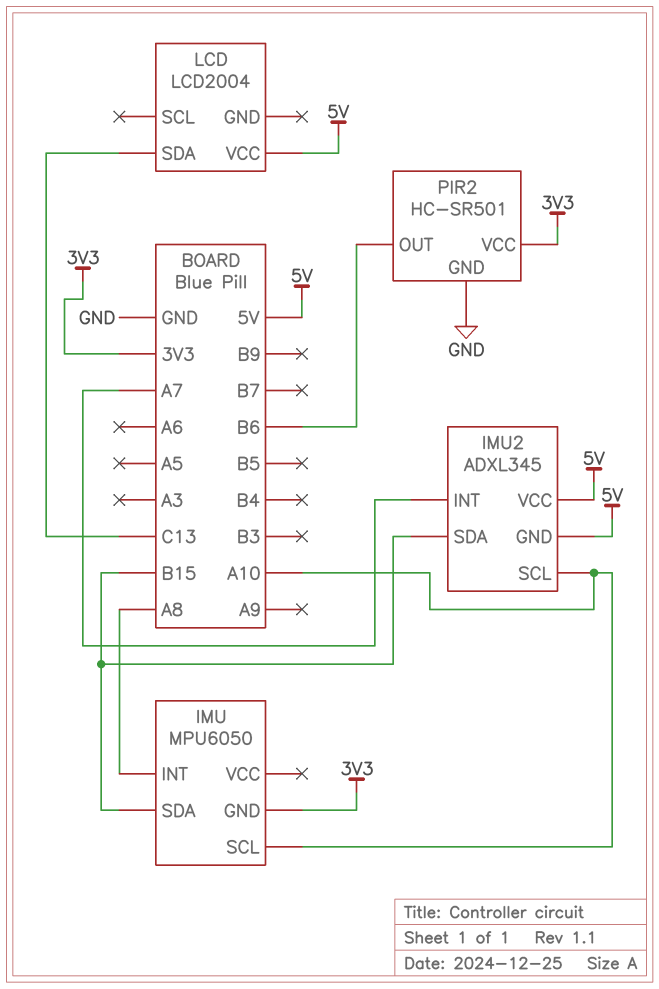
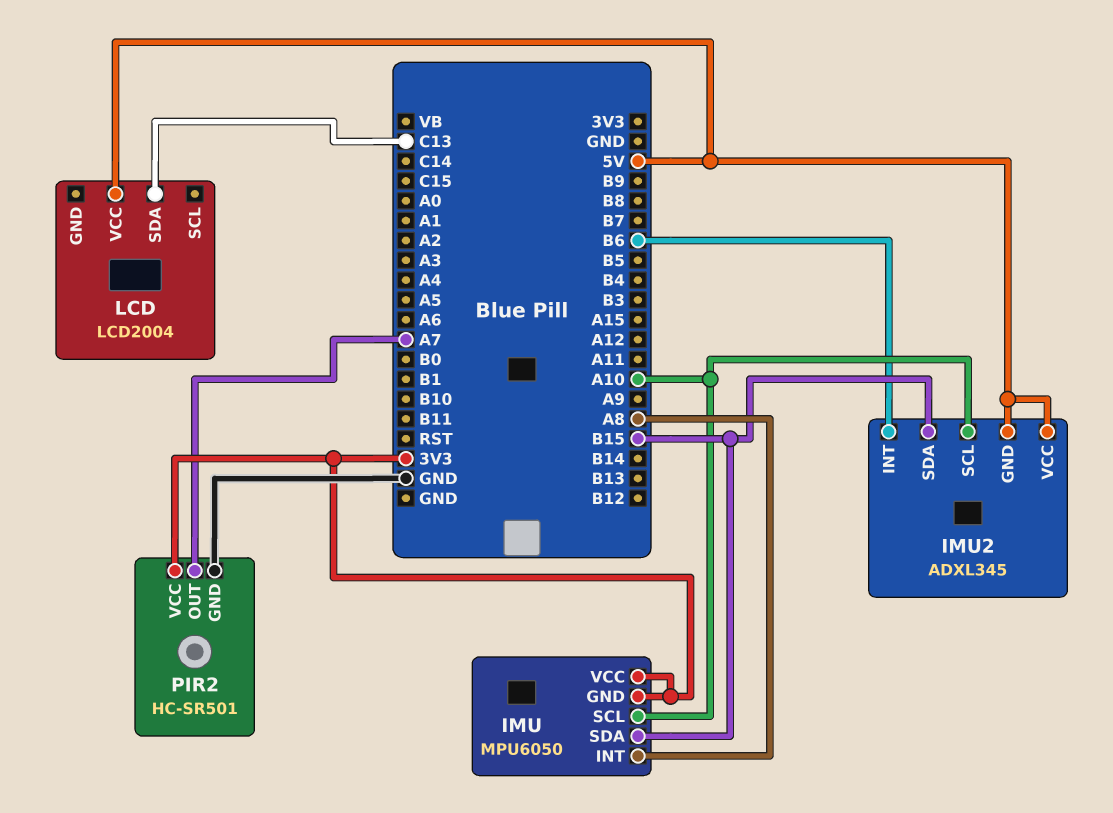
IMU pin VCC: none -> 3V3
IMU2 pin INT: A7 -> B6
PIR2 pin OUT: B6 -> A7

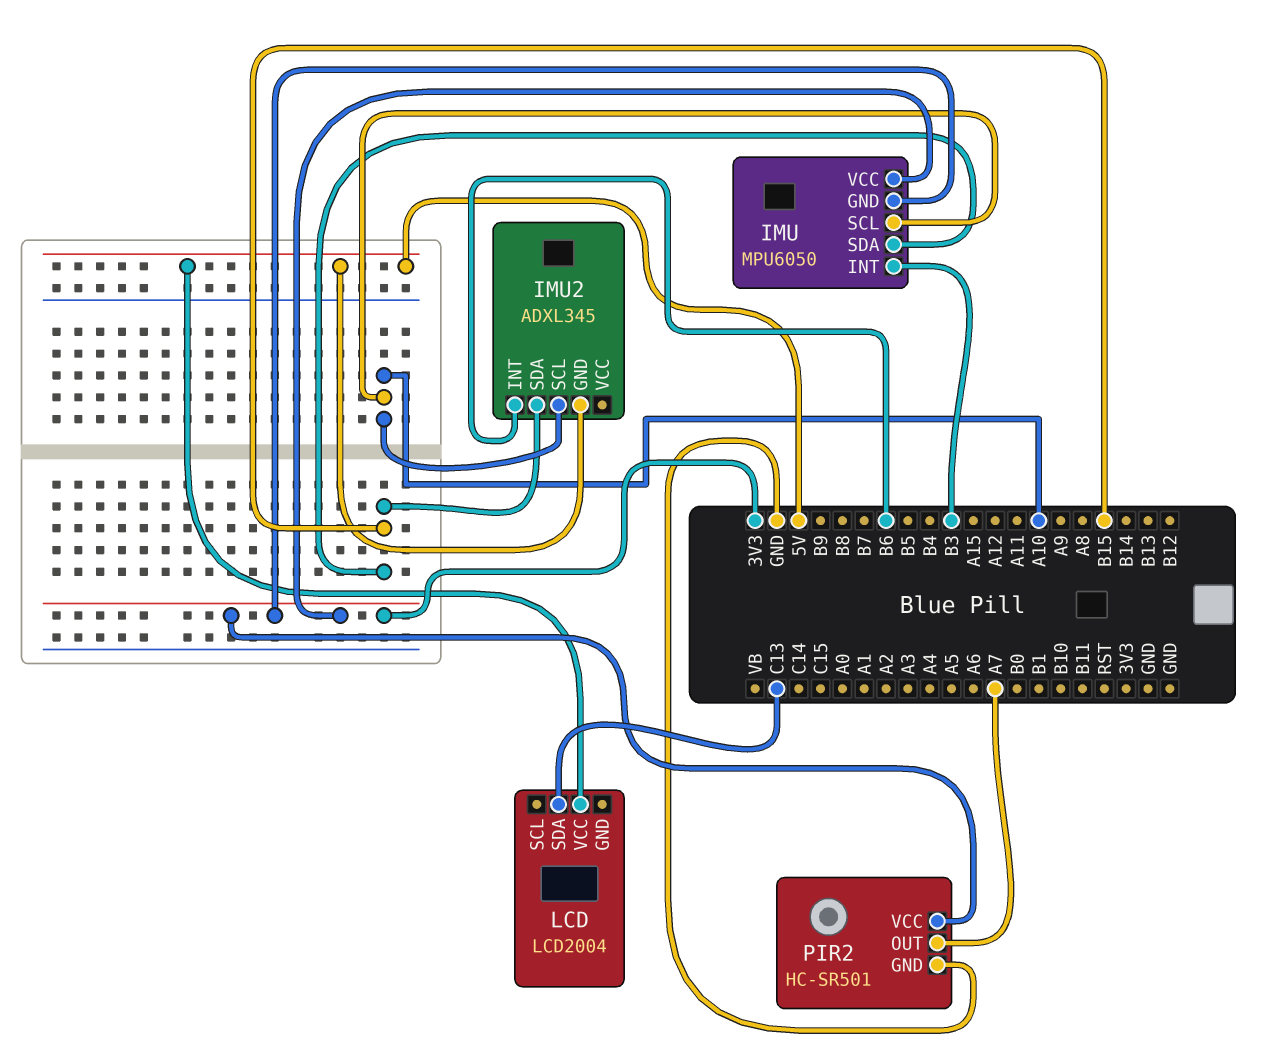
IMU pin INT: A8 -> B3
IMU2 pin VCC: 5V -> none

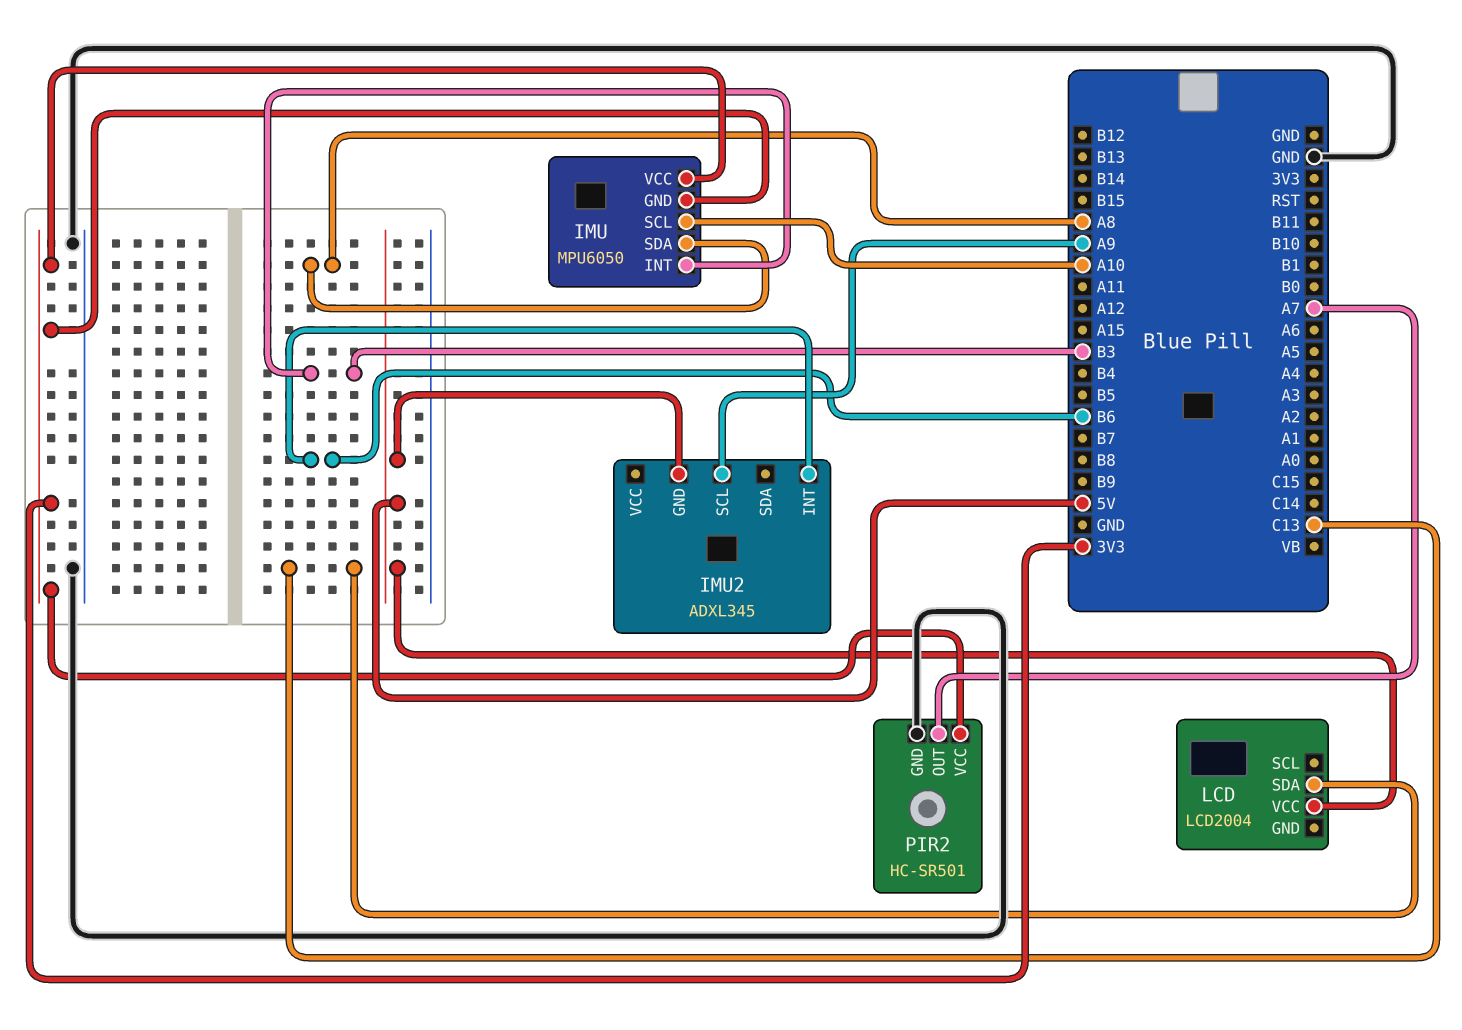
IMU pin SDA: B15 -> A8
IMU2 pin SCL: A10 -> A9
IMU2 pin SDA: B15 -> none

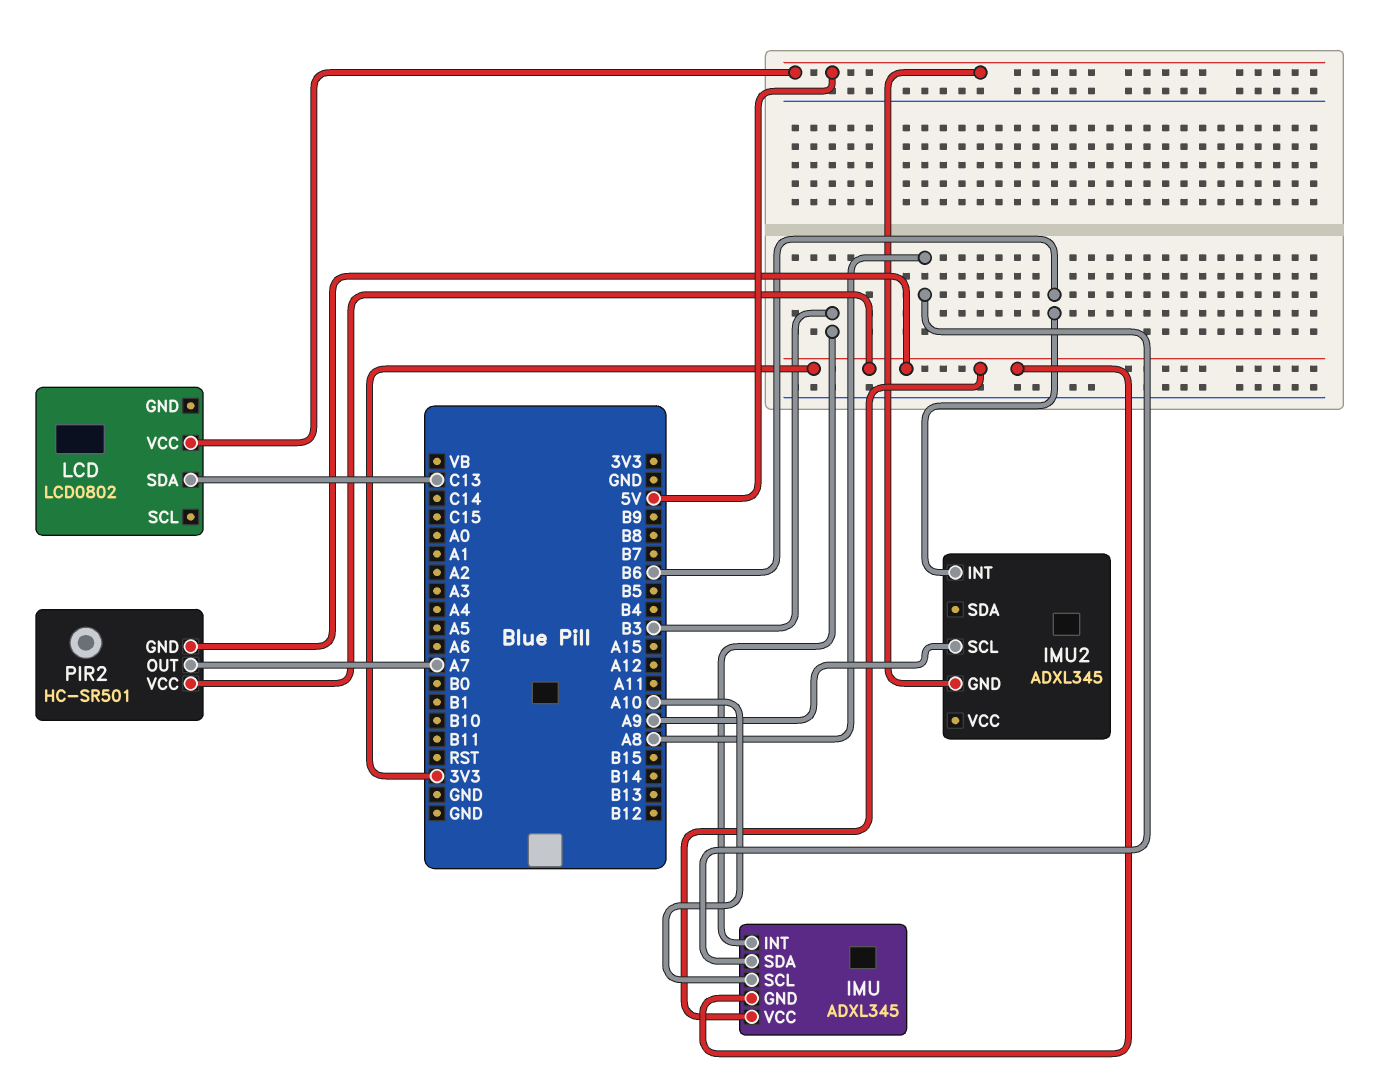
IMU: MPU6050 -> ADXL345
LCD: LCD2004 -> LCD0802
PIR2 pin GND: GND -> 3V3

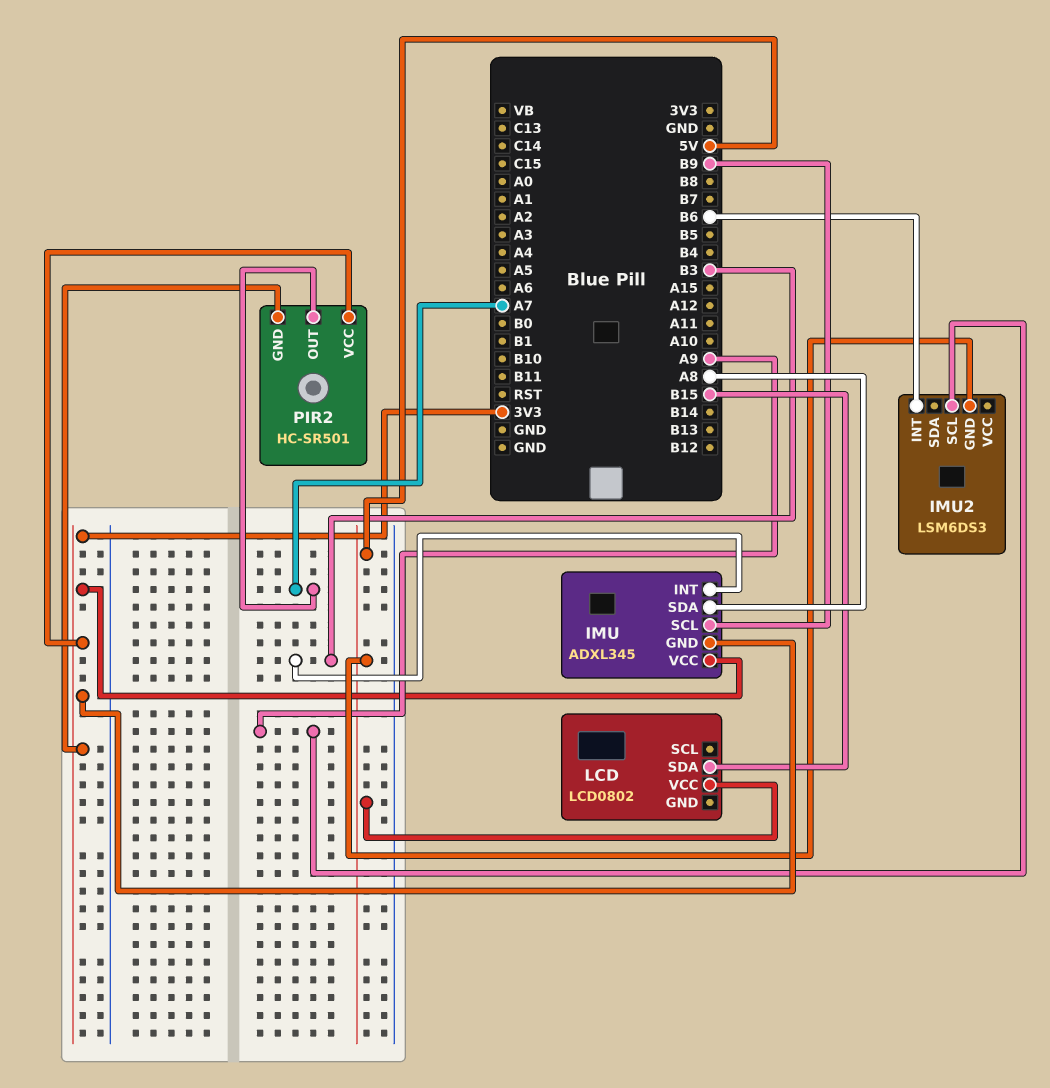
IMU pin SCL: A10 -> B9
IMU2: ADXL345 -> LSM6DS3
LCD pin SDA: C13 -> B15

